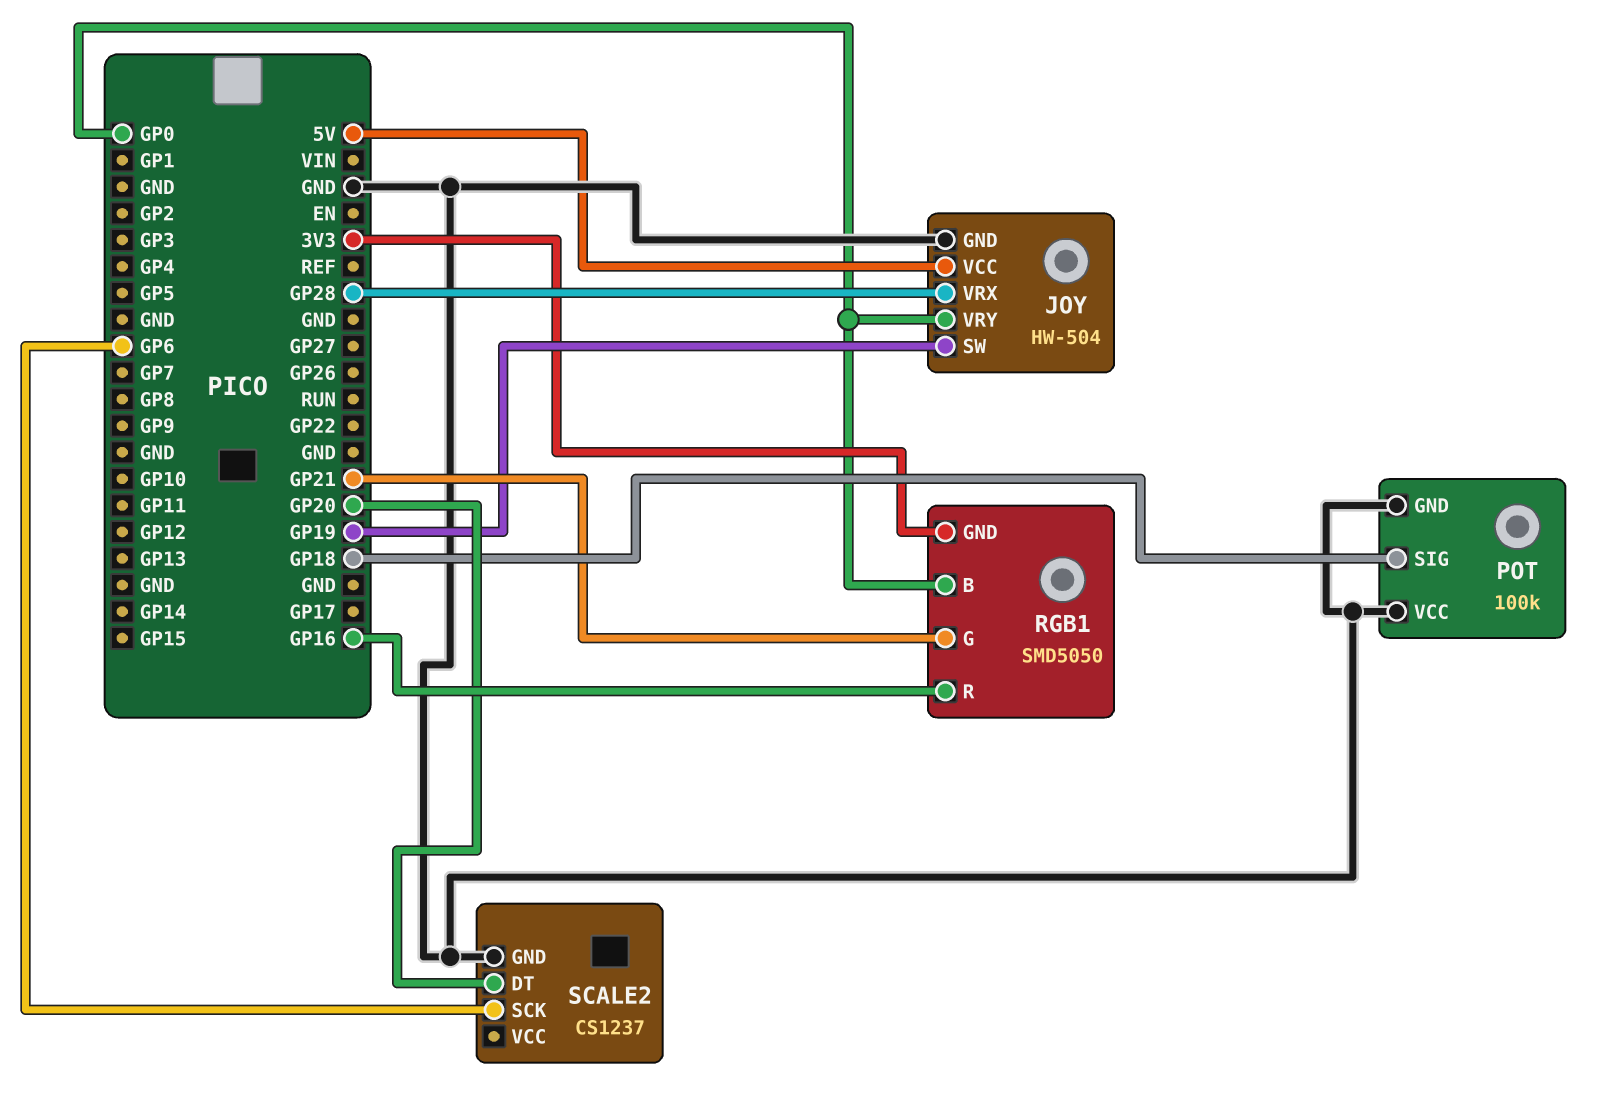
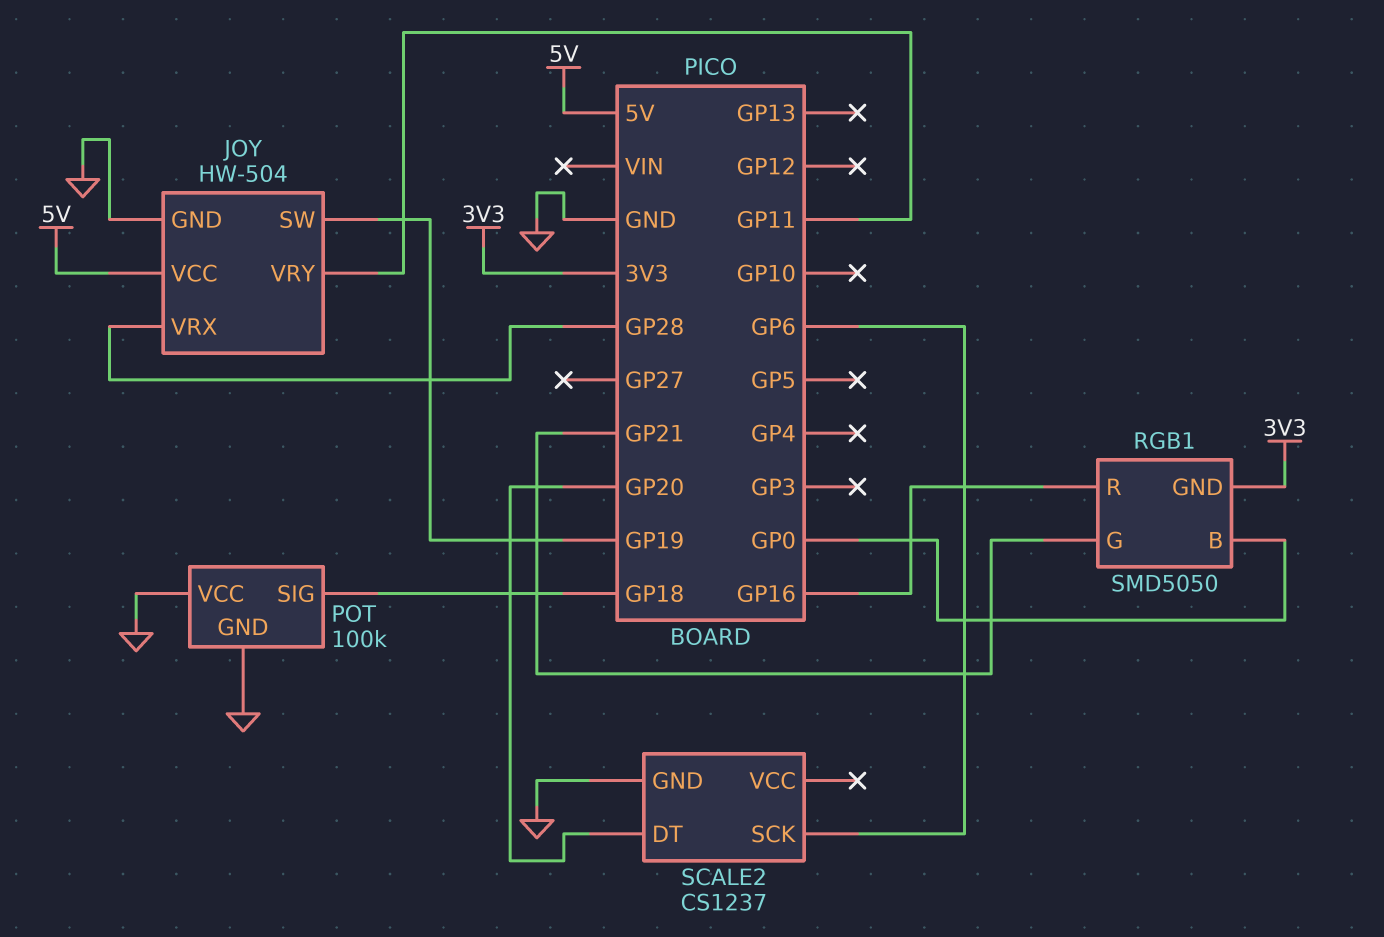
JOY pin VRY: GP0 -> GP11

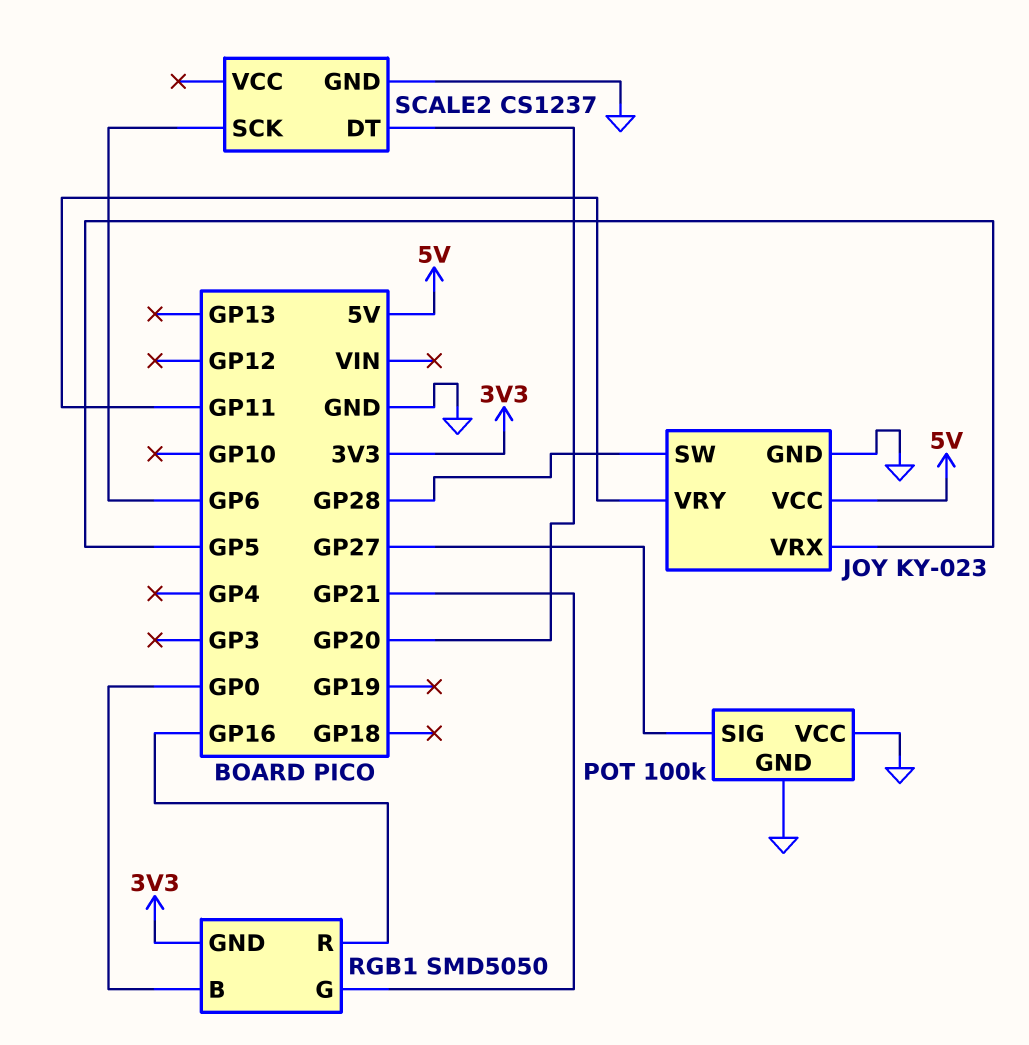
JOY: HW-504 -> KY-023
JOY pin SW: GP19 -> GP28
JOY pin VRX: GP28 -> GP5
POT pin SIG: GP18 -> GP27

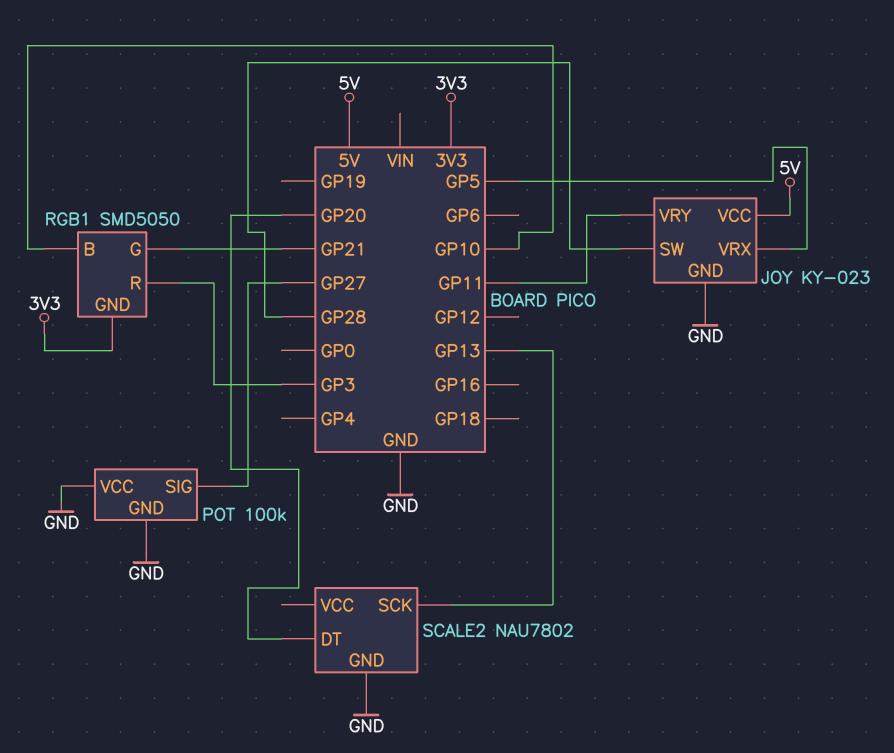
RGB1 pin B: GP0 -> GP10
RGB1 pin R: GP16 -> GP3
SCALE2: CS1237 -> NAU7802
SCALE2 pin SCK: GP6 -> GP13

